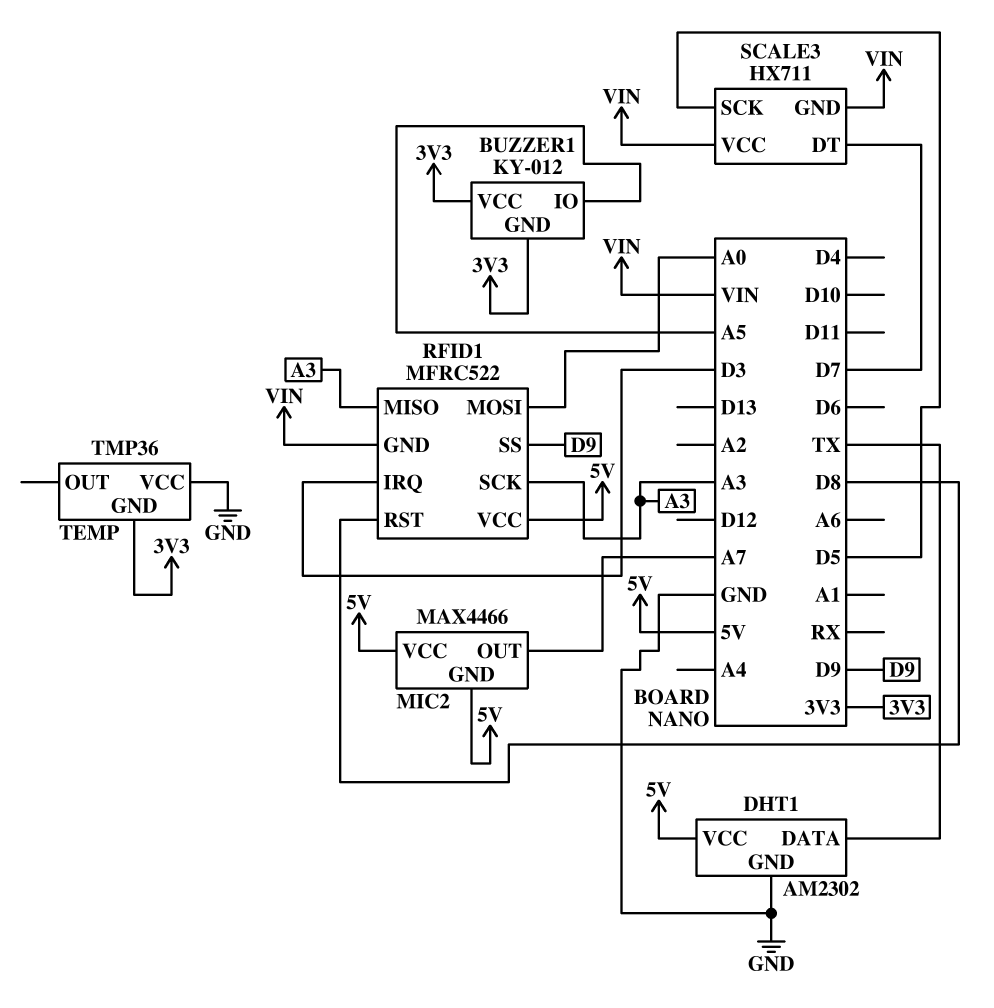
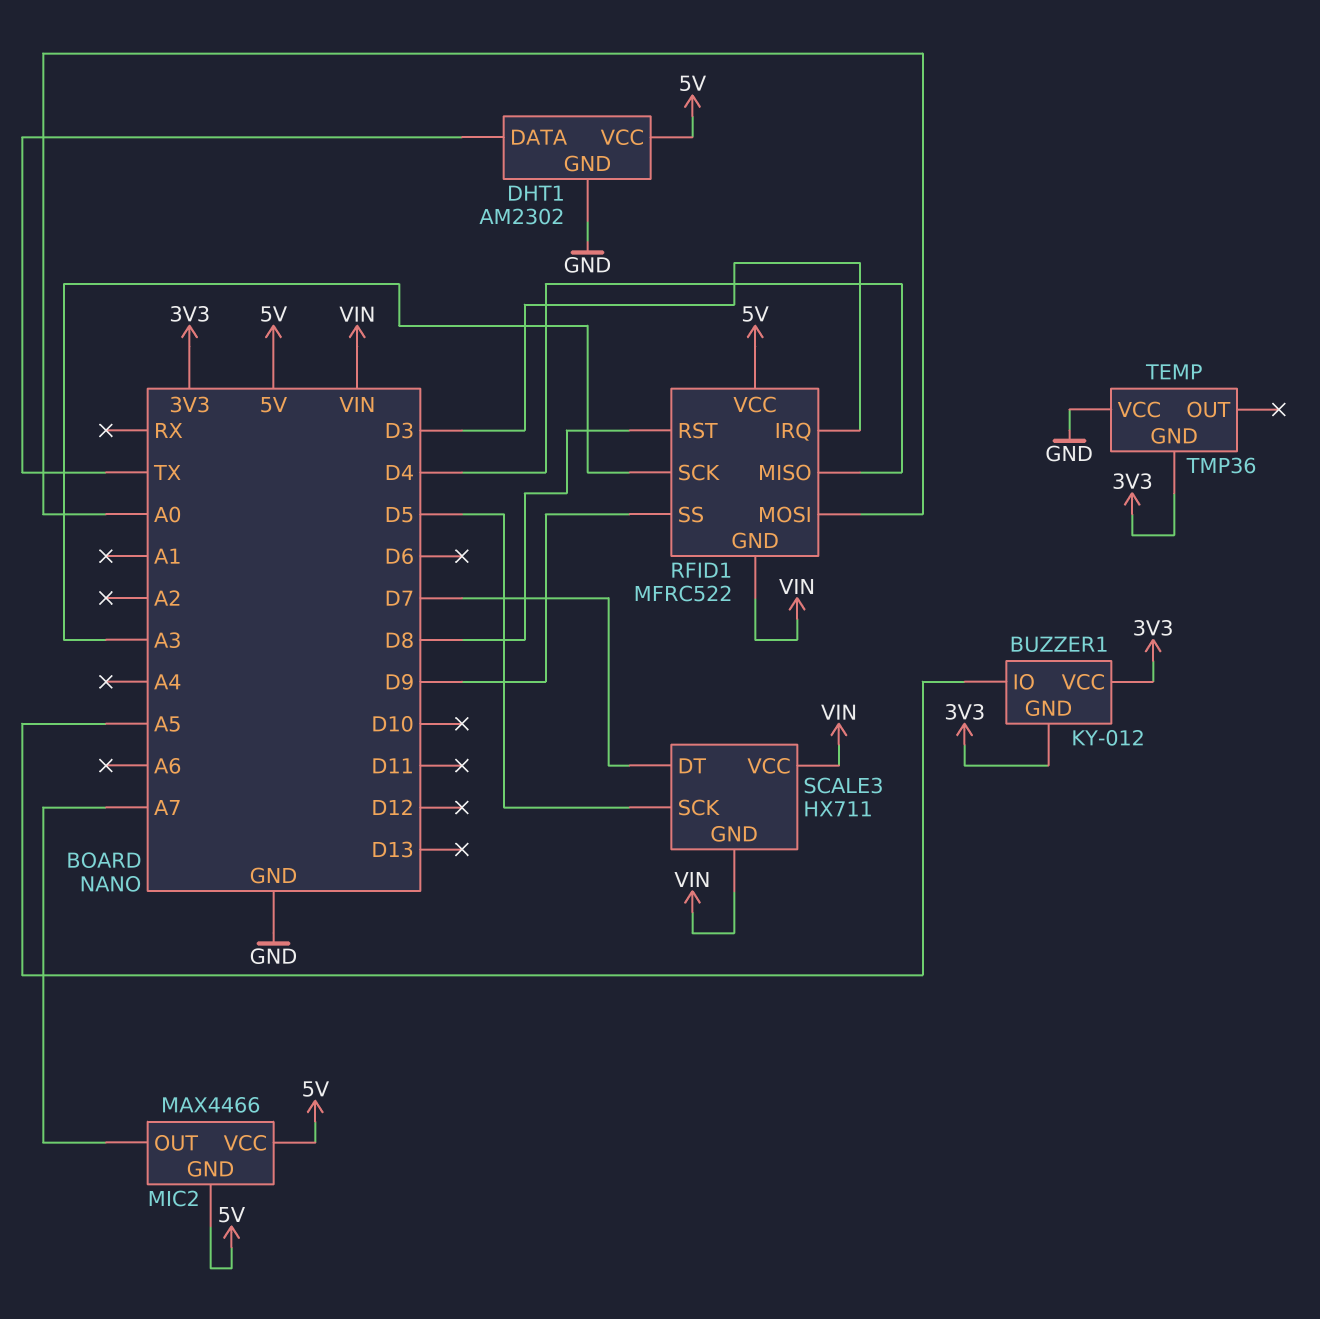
RFID1 pin MISO: A3 -> D4

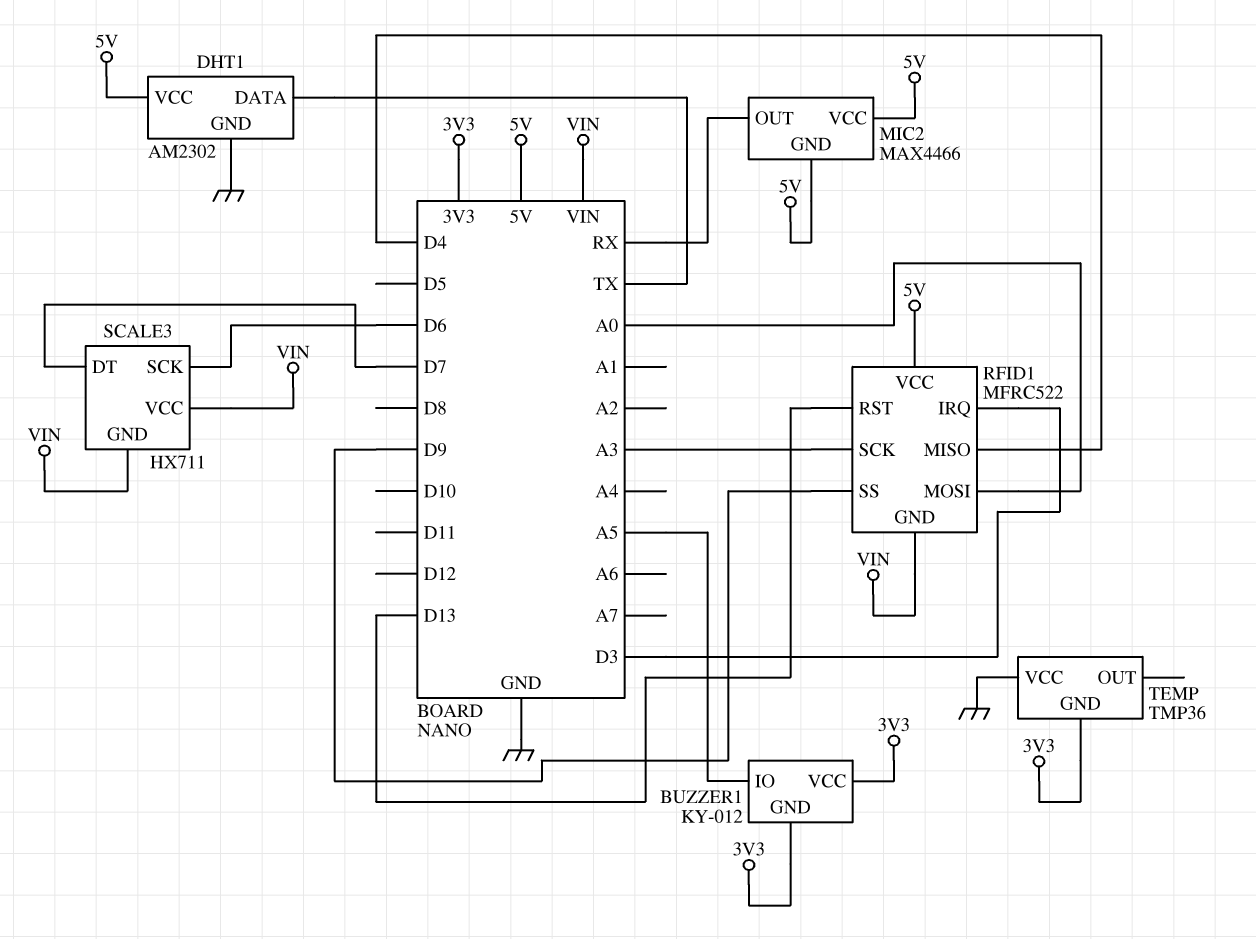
MIC2 pin OUT: A7 -> RX
RFID1 pin RST: D8 -> D13
SCALE3 pin SCK: D5 -> D6

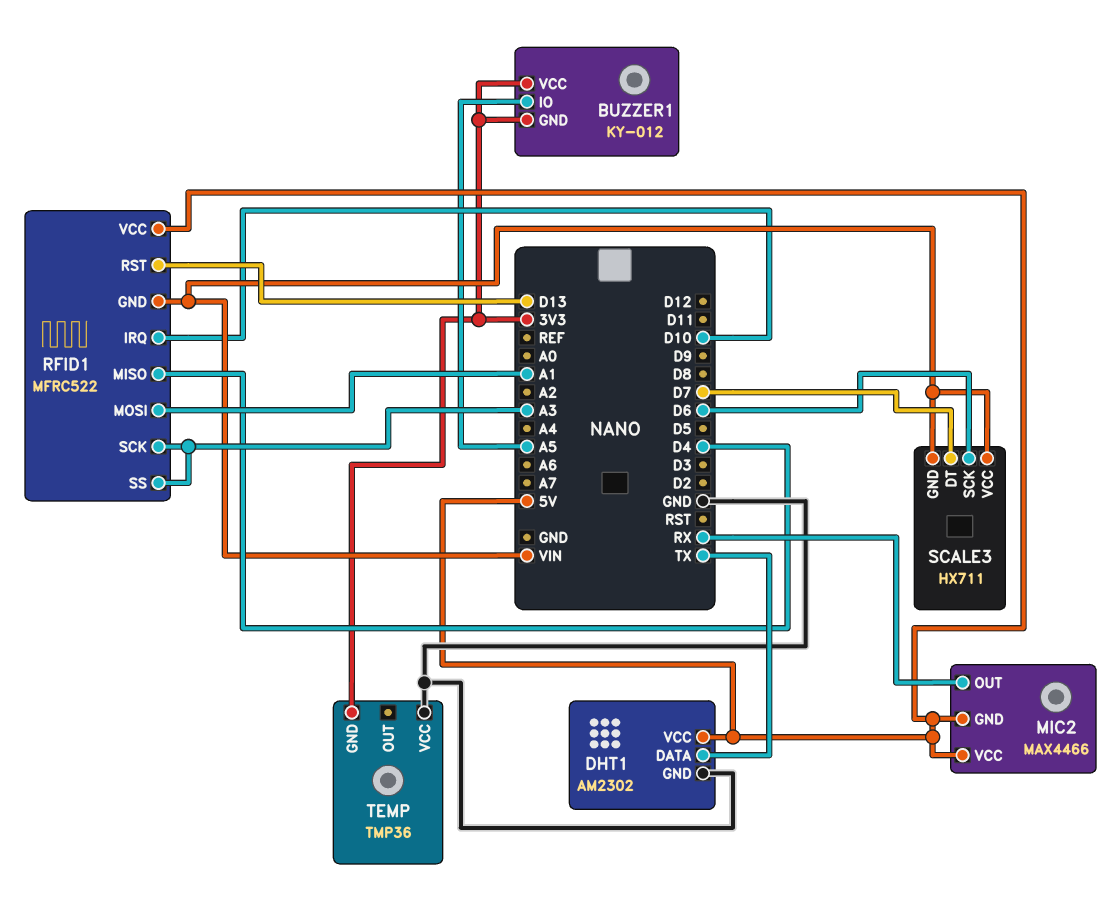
RFID1 pin IRQ: D3 -> D10
RFID1 pin MOSI: A0 -> A1
RFID1 pin SS: D9 -> A3

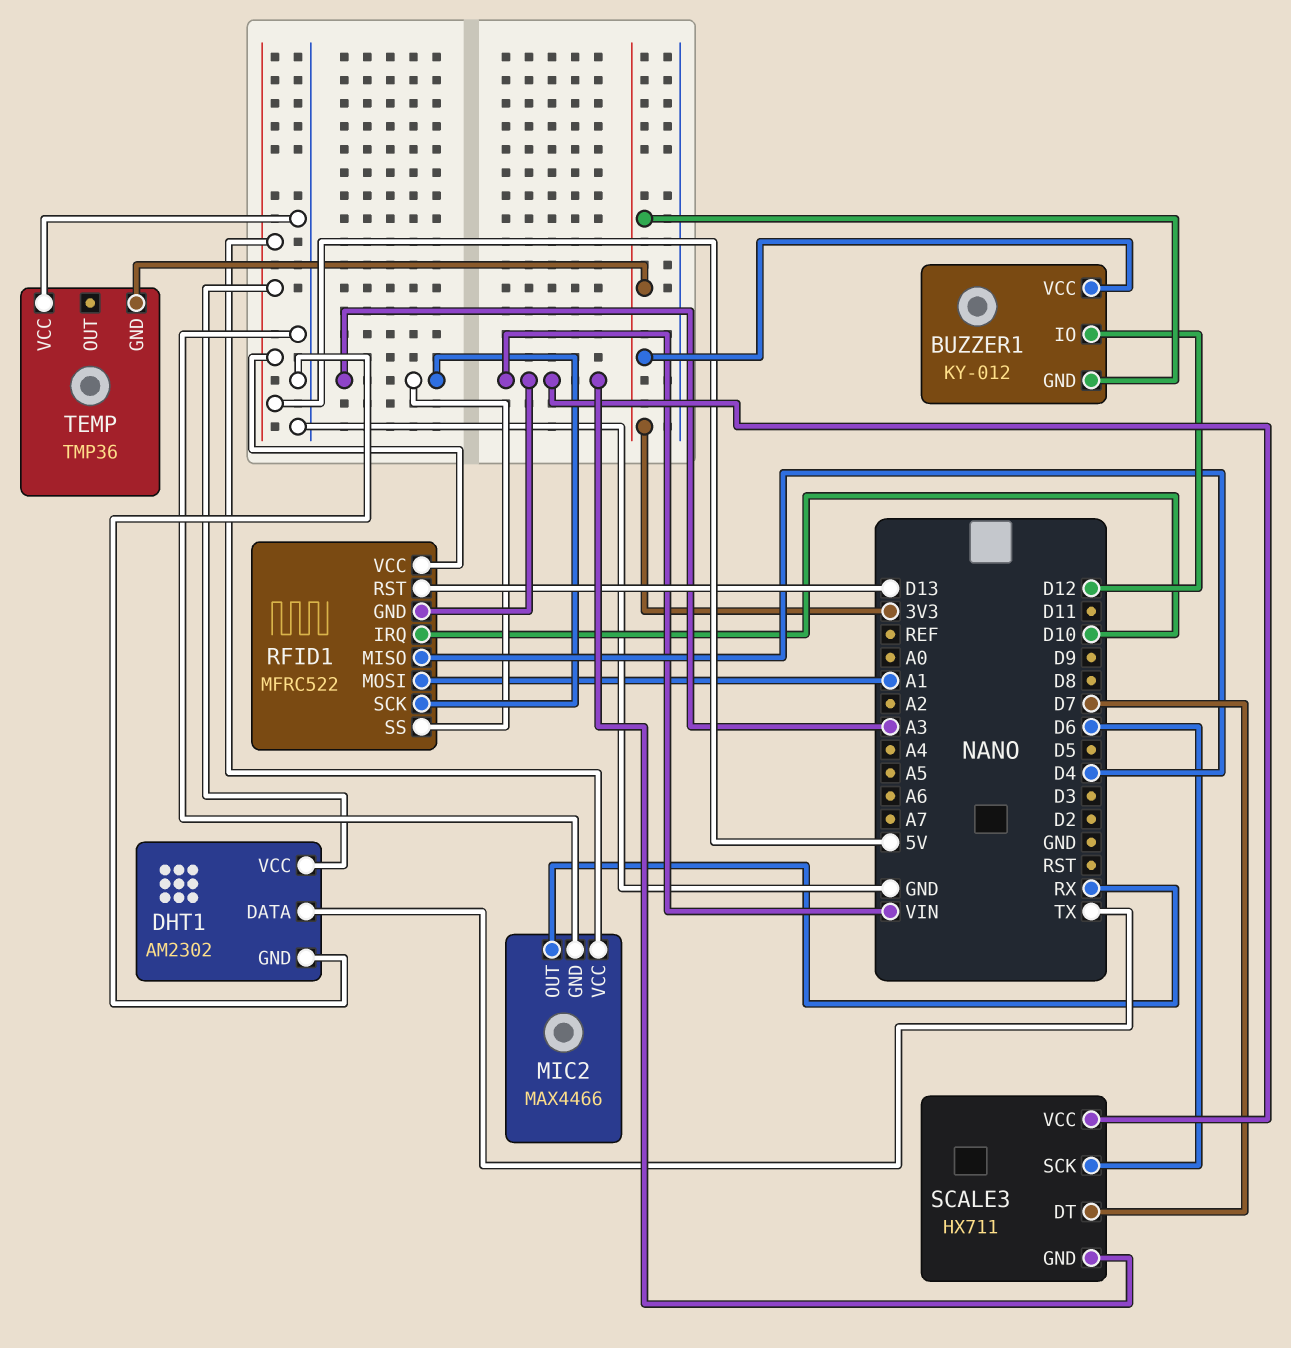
BUZZER1 pin IO: A5 -> D12
MIC2 pin GND: 5V -> GND

